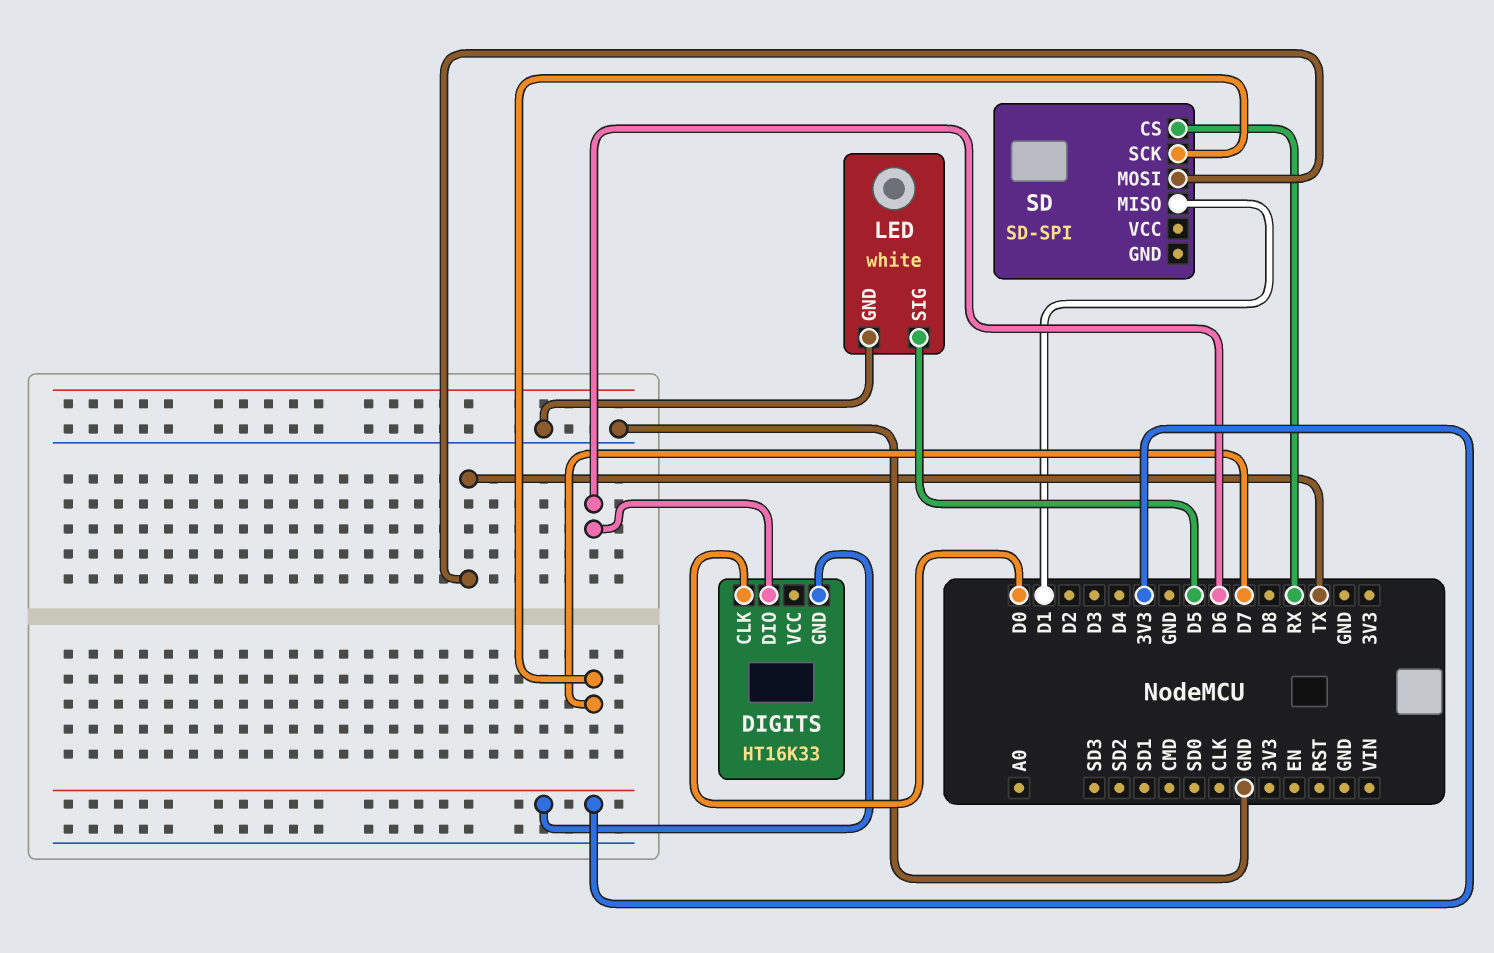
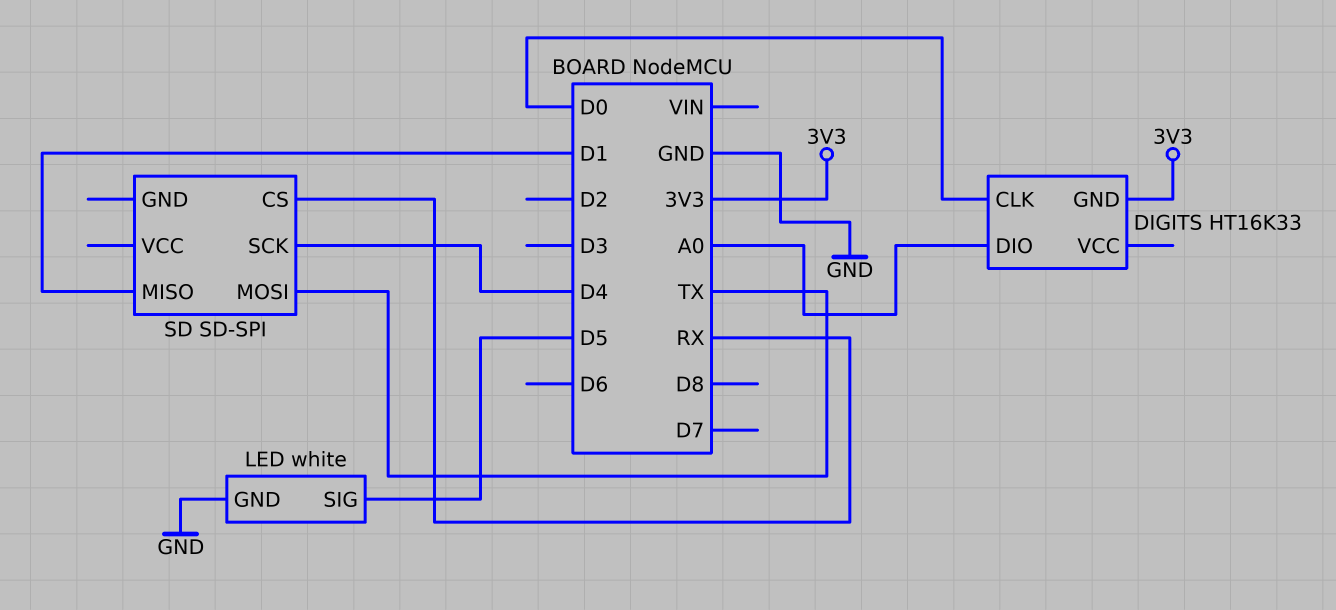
DIGITS pin DIO: D6 -> A0
SD pin SCK: D7 -> D4

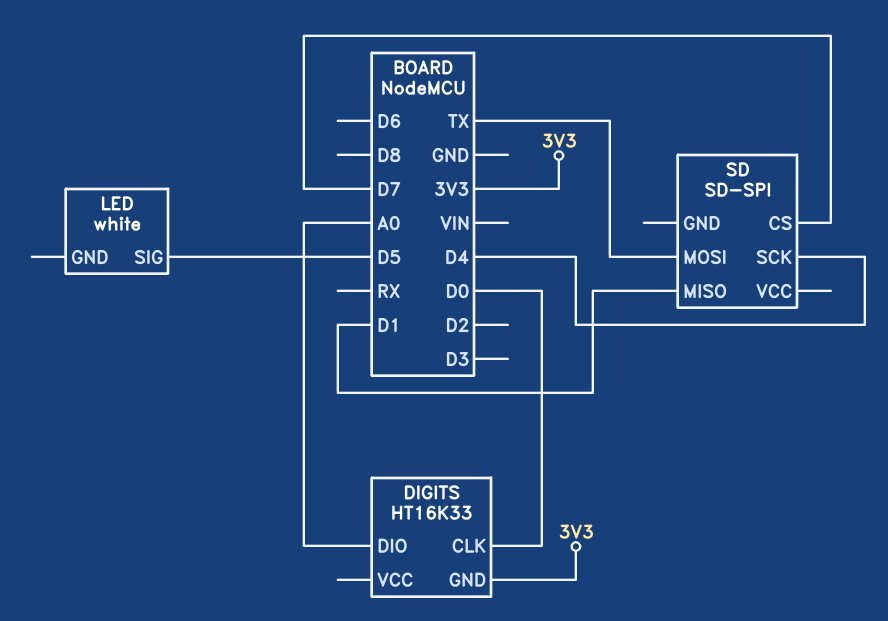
LED pin GND: GND -> none
SD pin CS: RX -> D7

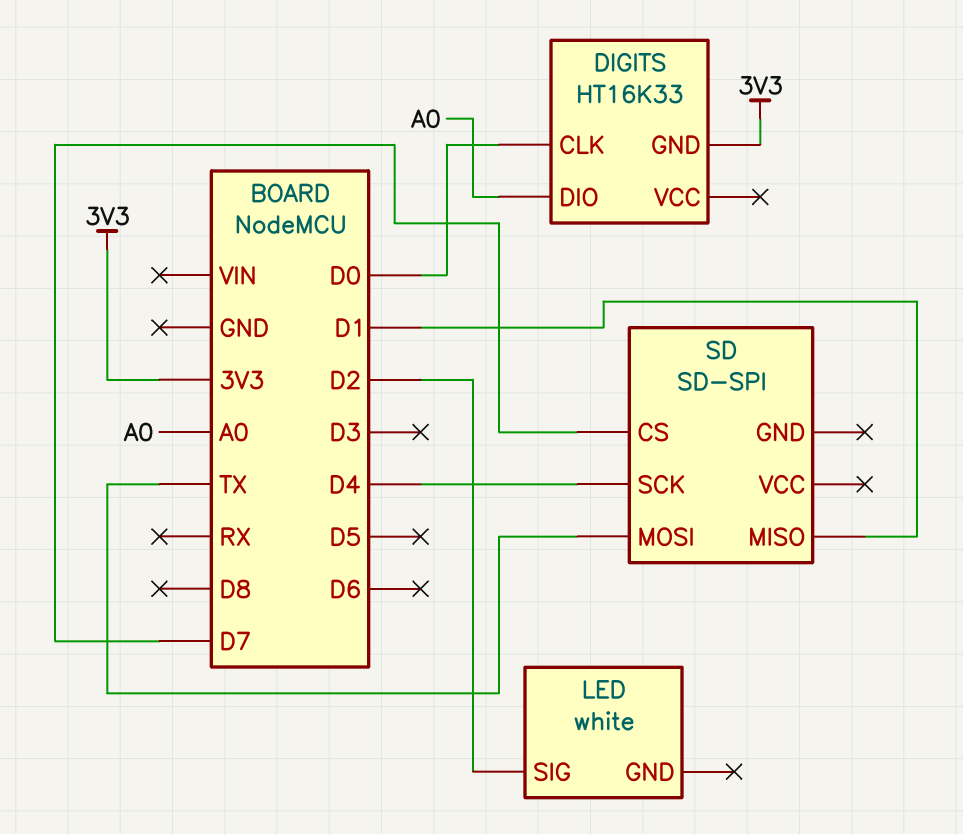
LED pin SIG: D5 -> D2

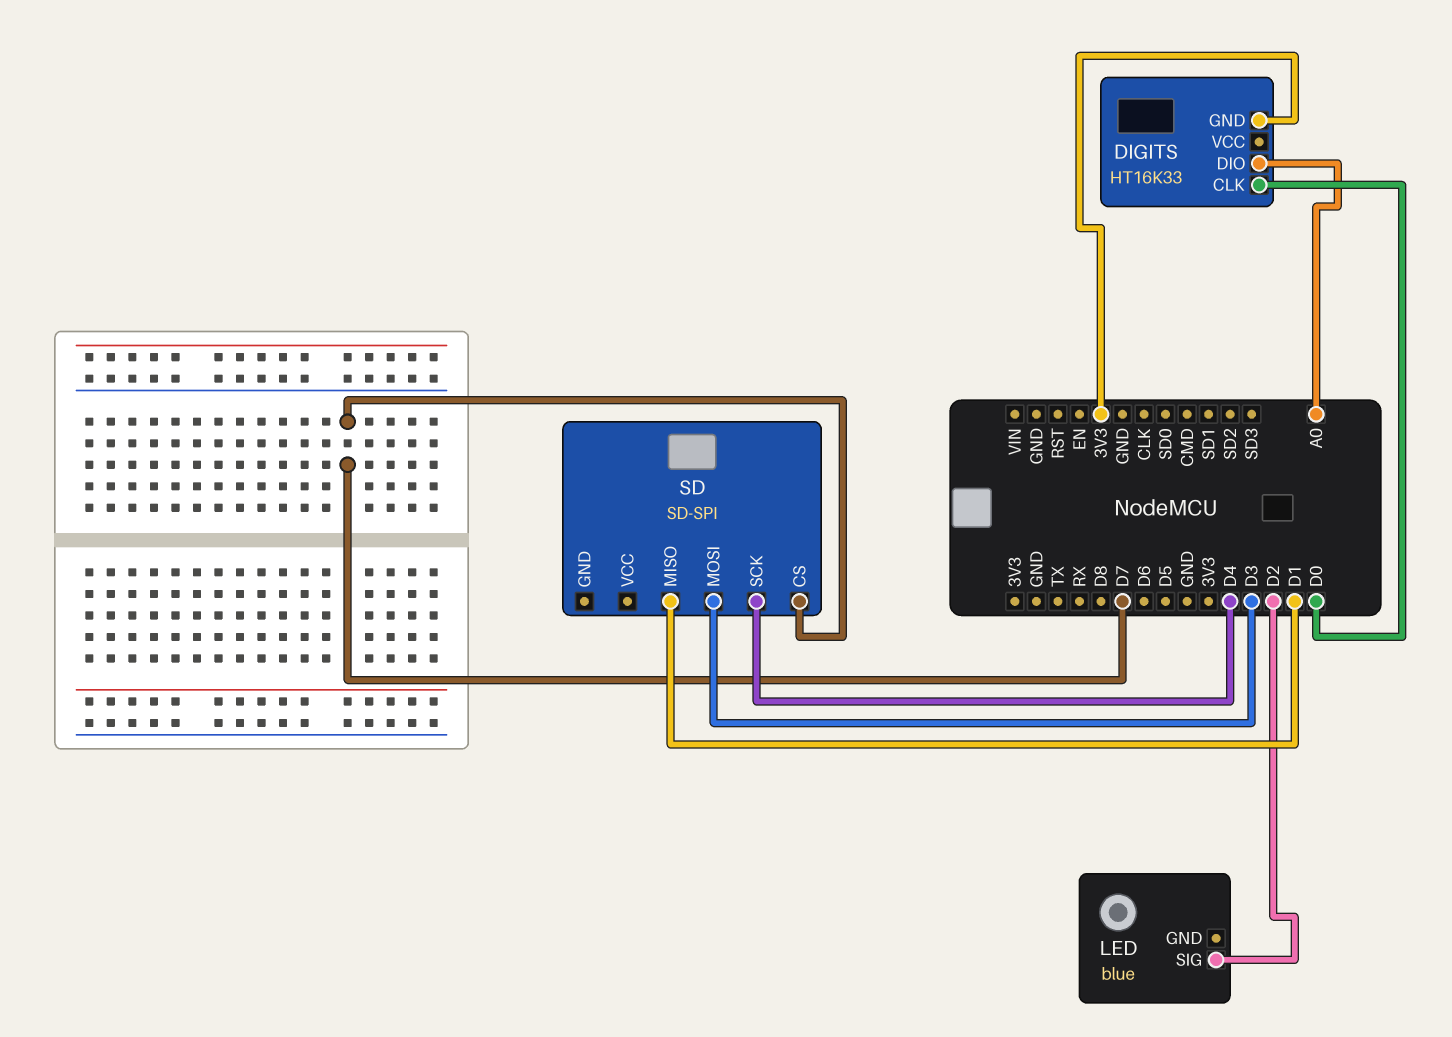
LED: white -> blue
SD pin MOSI: TX -> D3

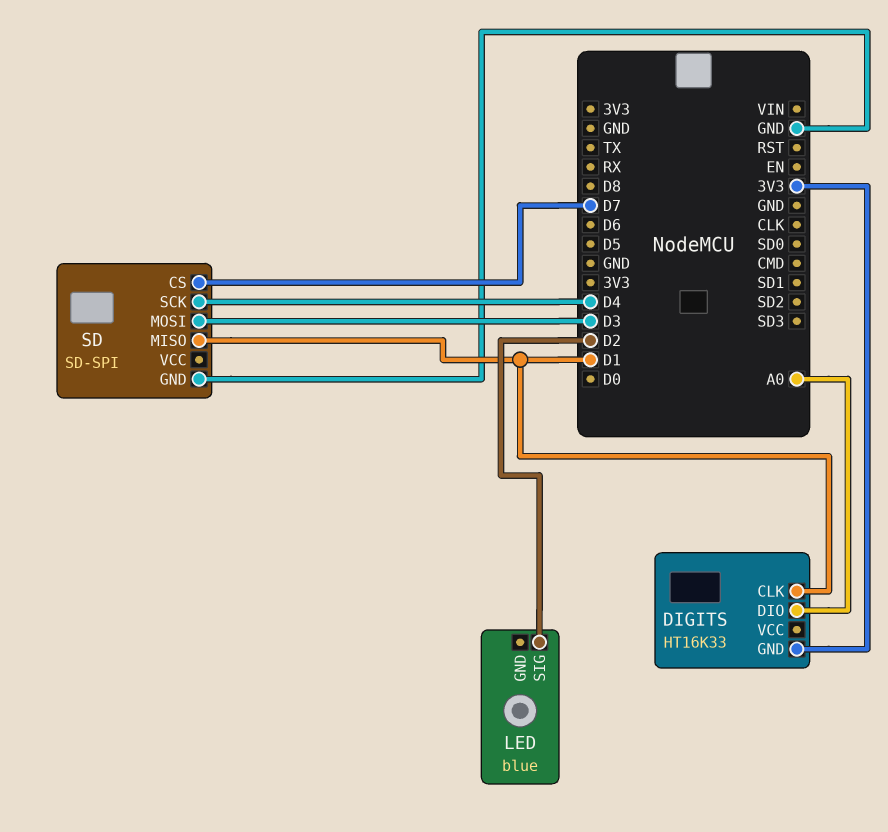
DIGITS pin CLK: D0 -> D1
SD pin GND: none -> GND

